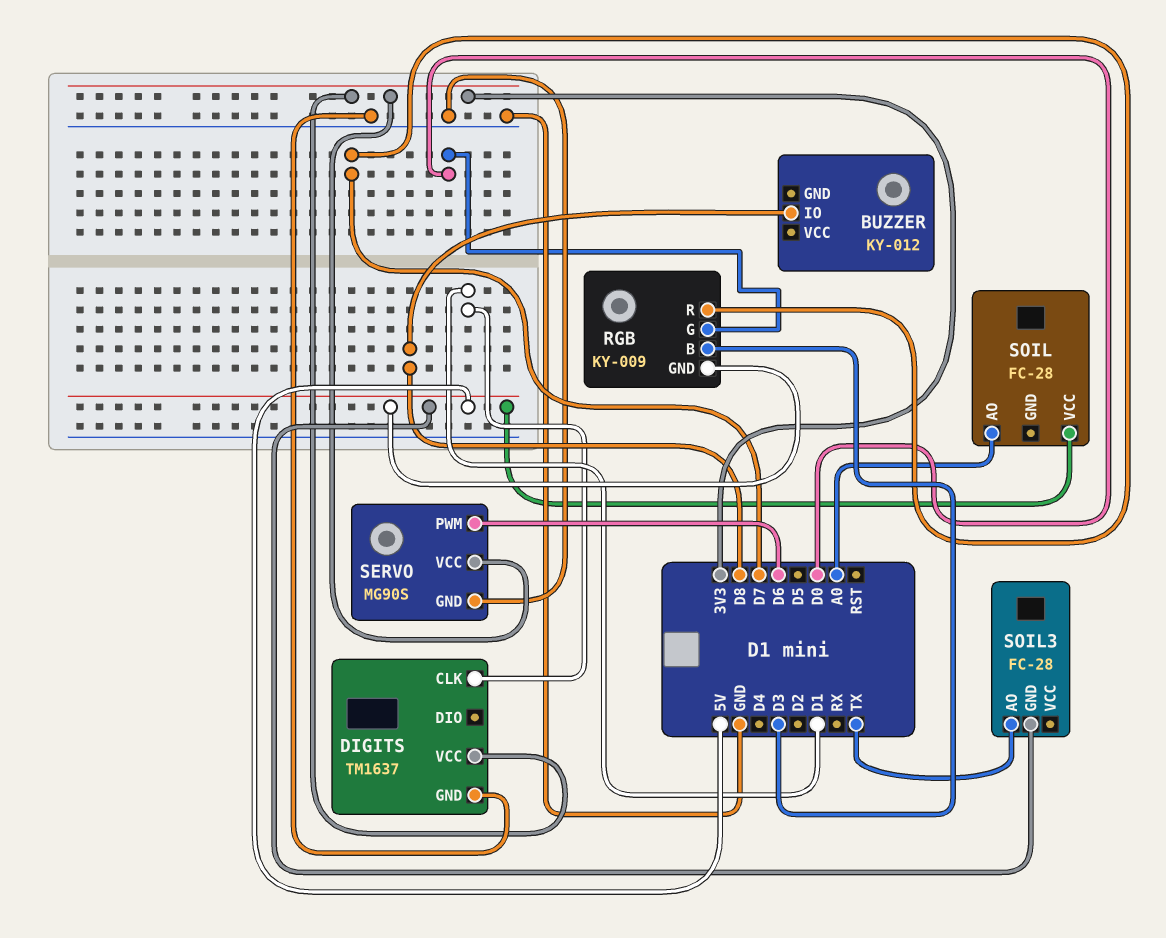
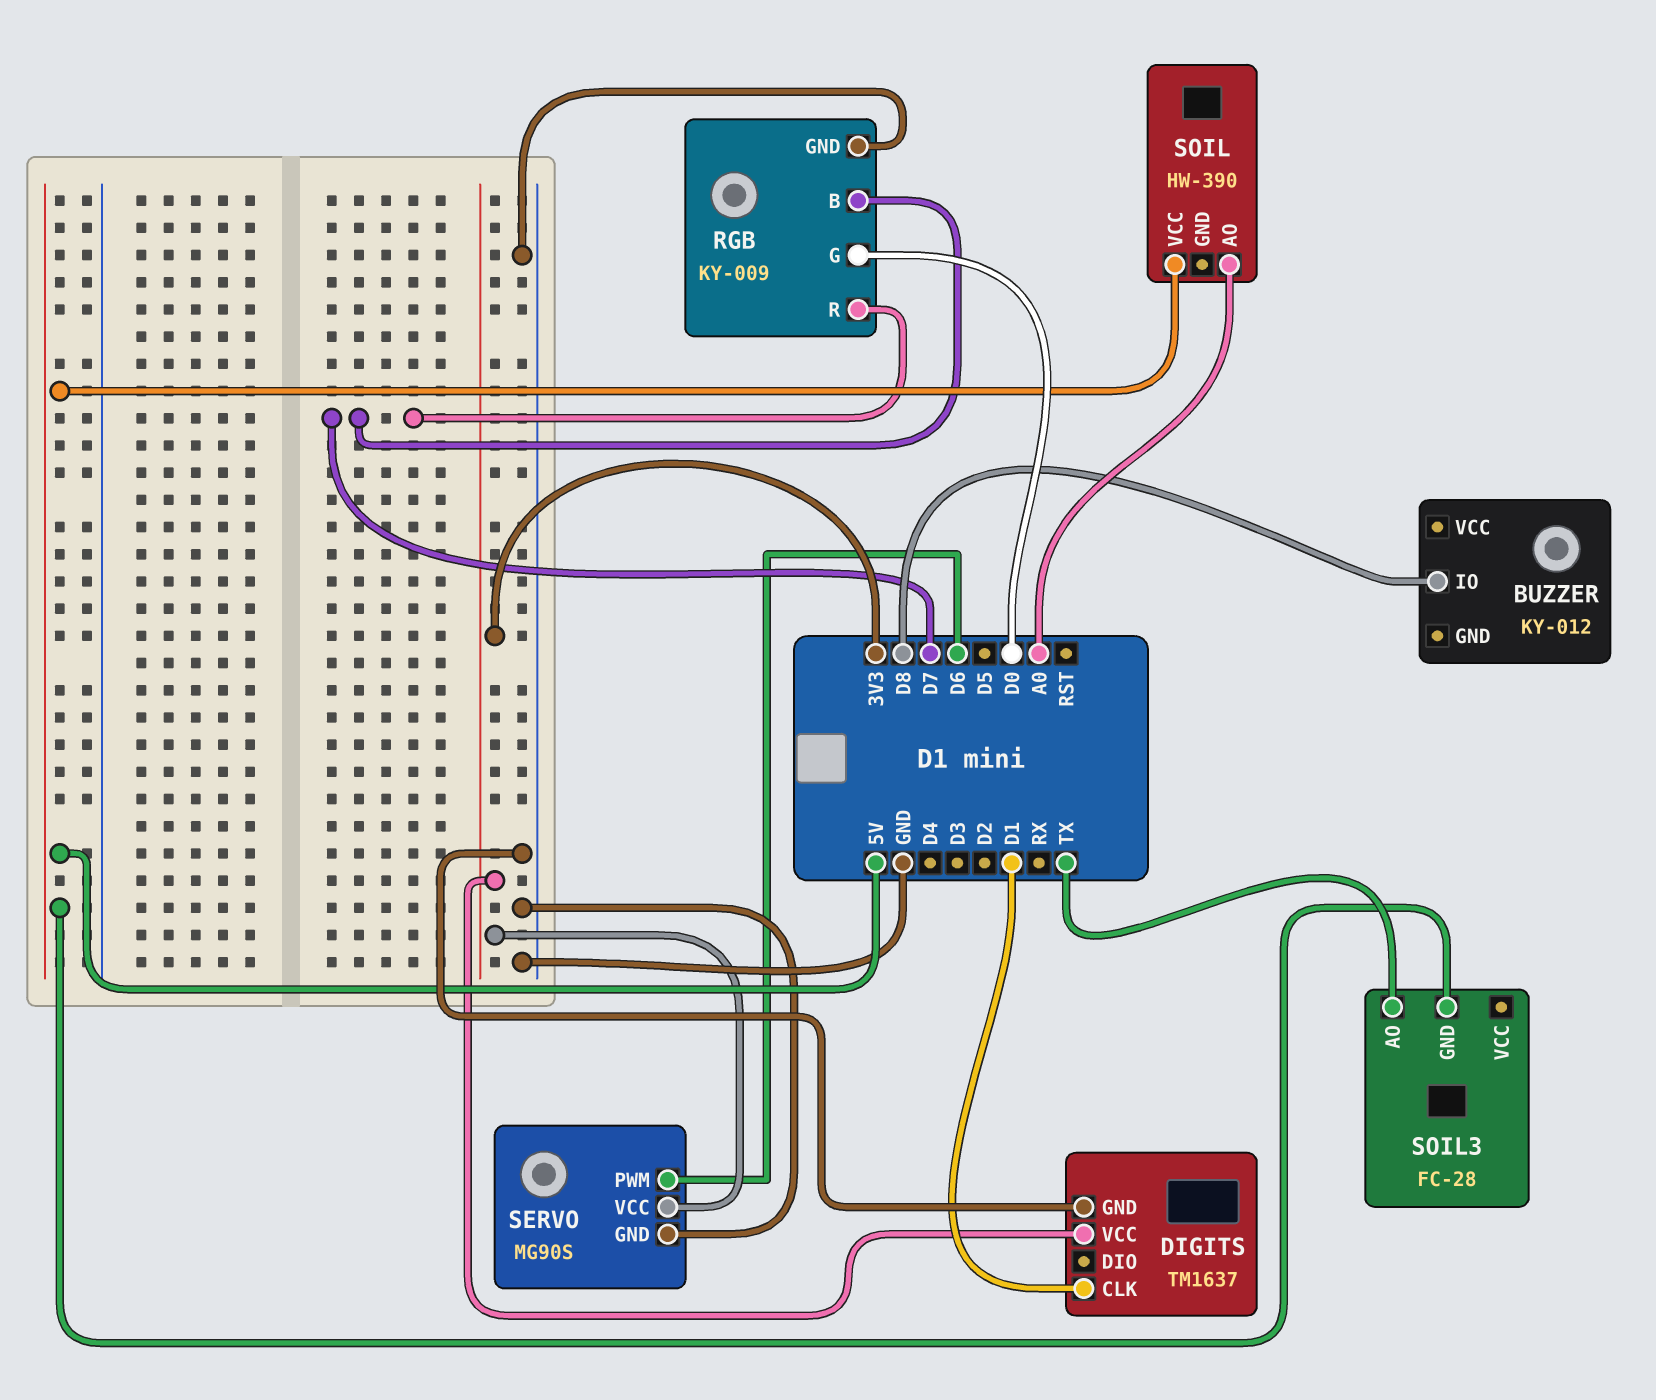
RGB pin B: D3 -> D7
RGB pin GND: 5V -> GND
SOIL: FC-28 -> HW-390

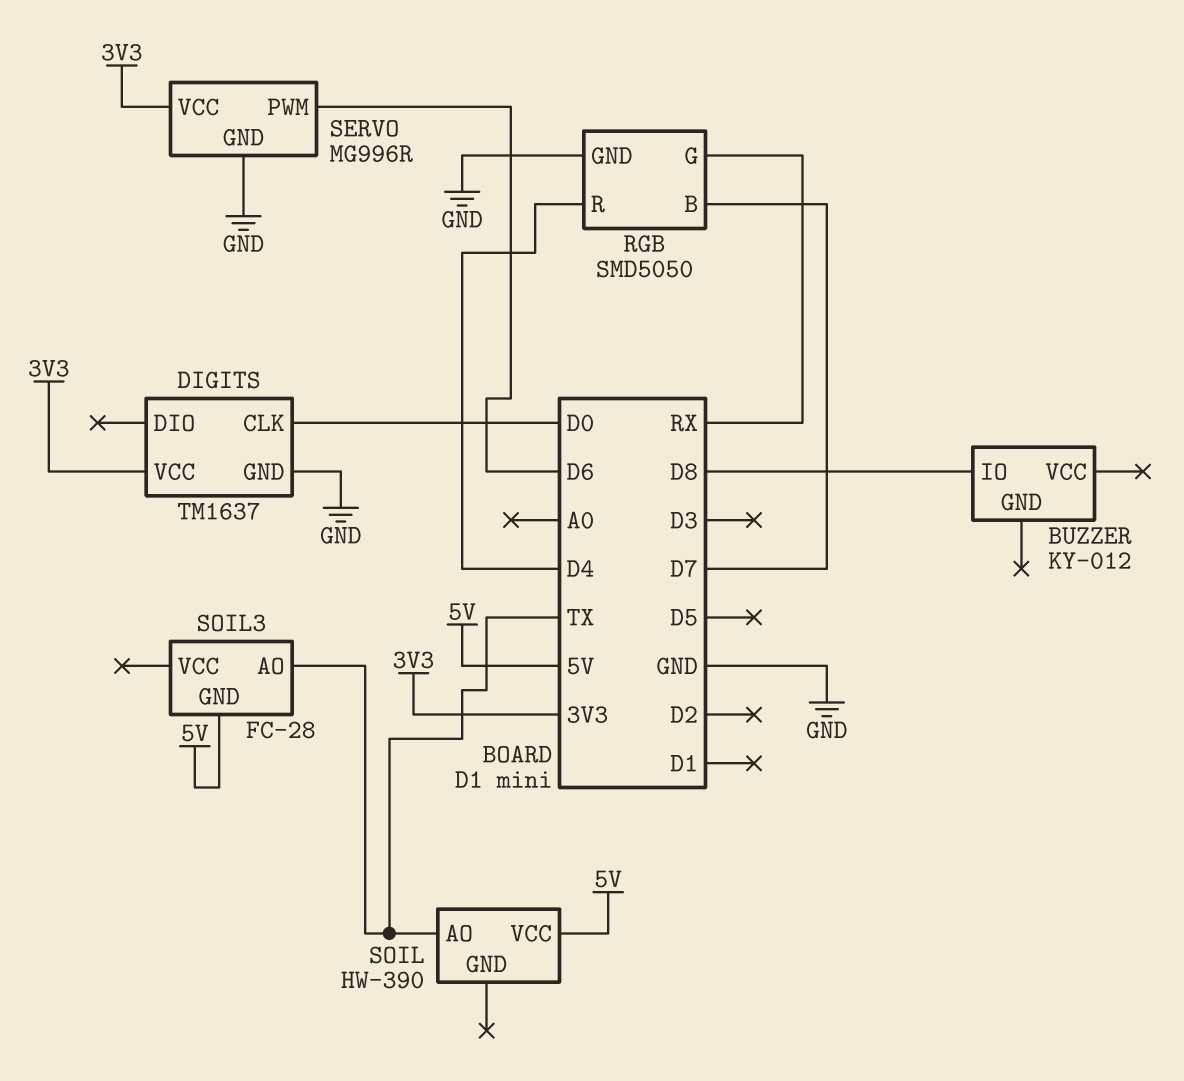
DIGITS pin CLK: D1 -> D0
RGB: KY-009 -> SMD5050
RGB pin G: D0 -> RX
RGB pin R: D7 -> D4
SERVO: MG90S -> MG996R
SOIL pin AO: A0 -> TX

